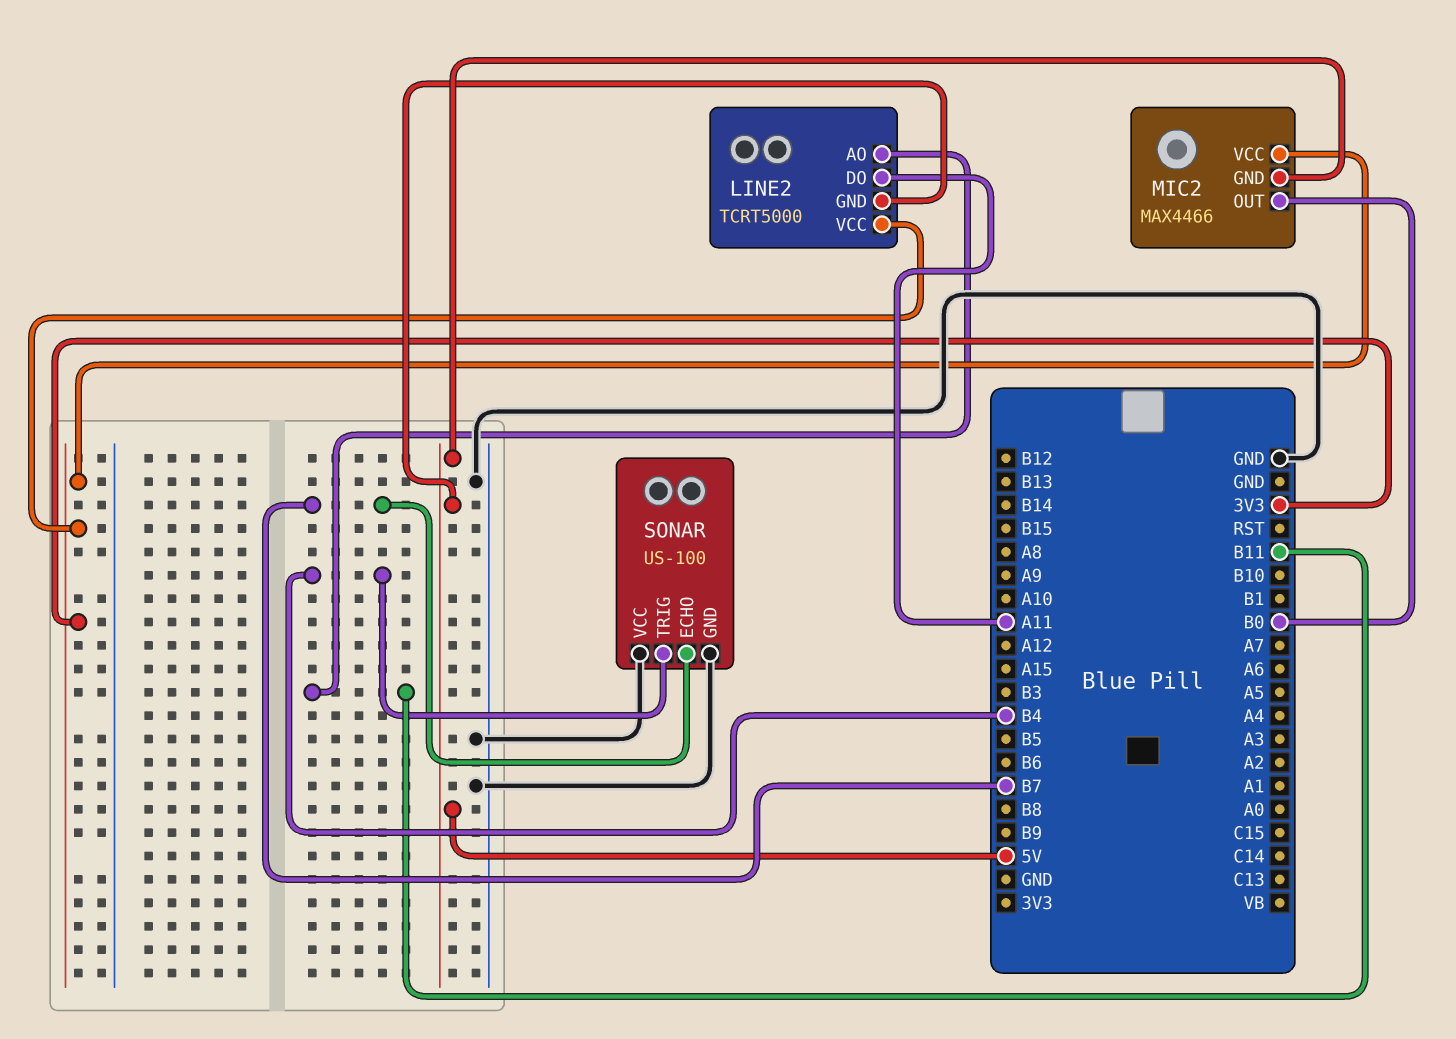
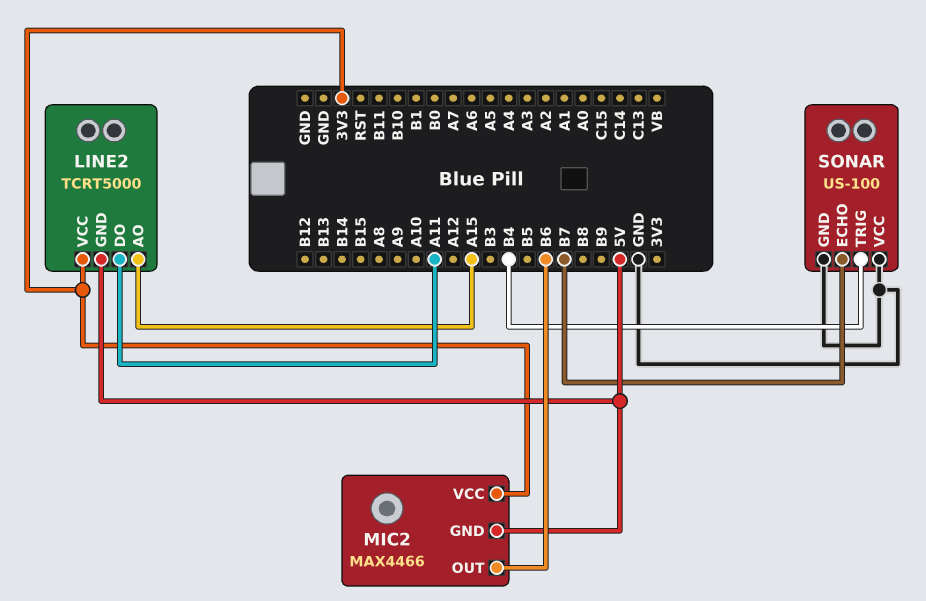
LINE2 pin AO: B11 -> A15
MIC2 pin OUT: B0 -> B6

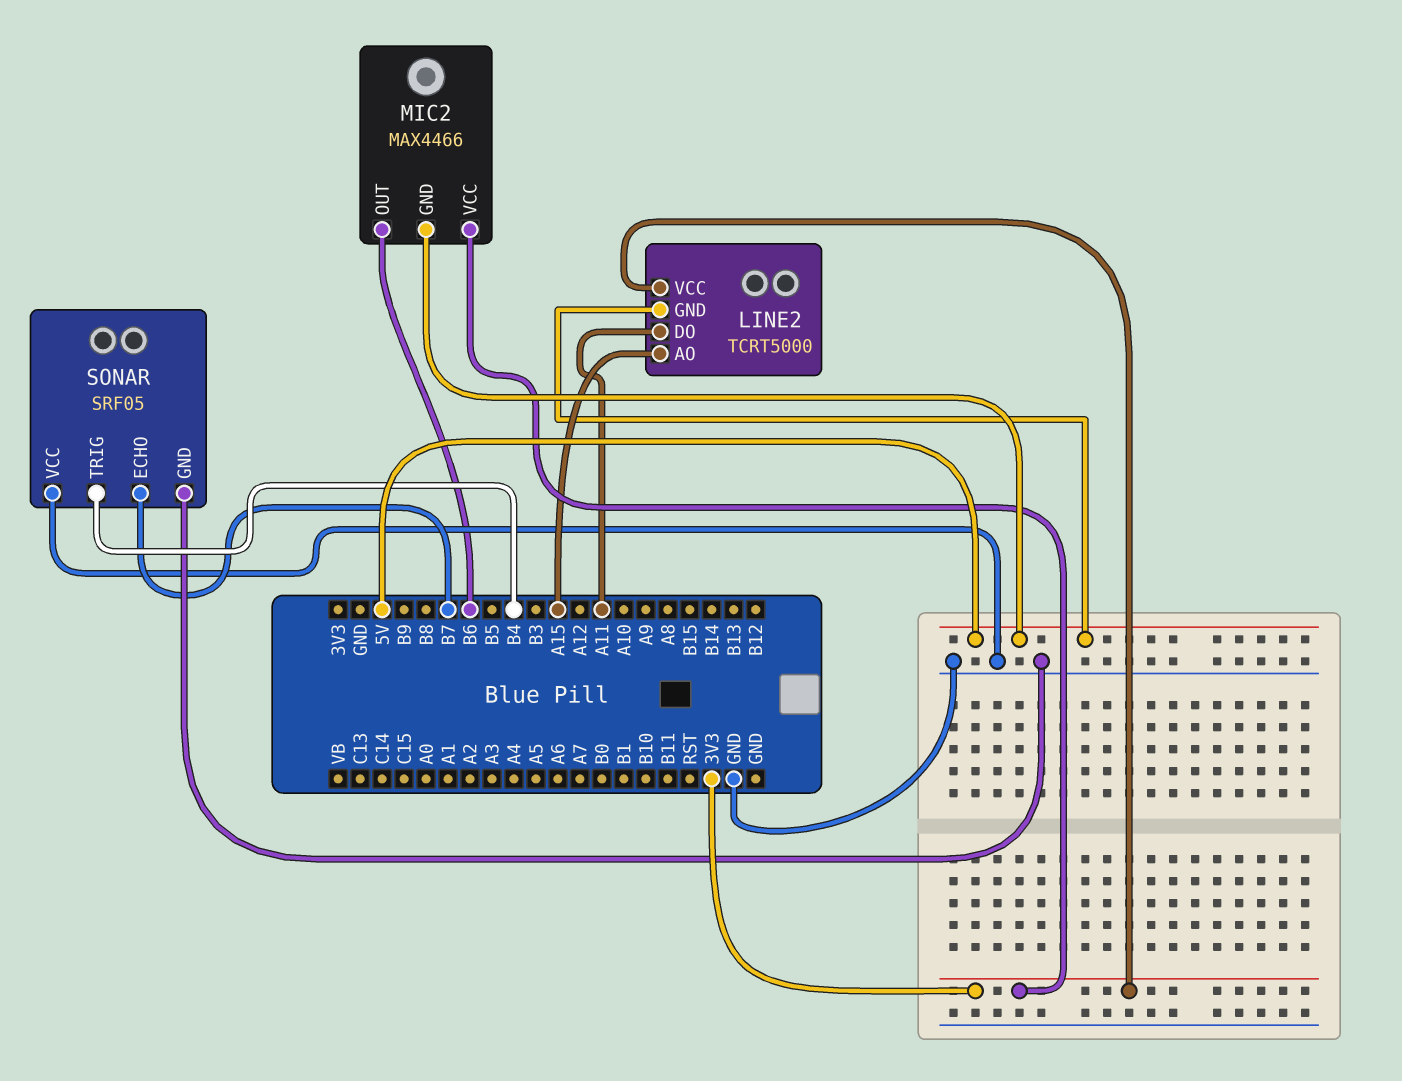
SONAR: US-100 -> SRF05

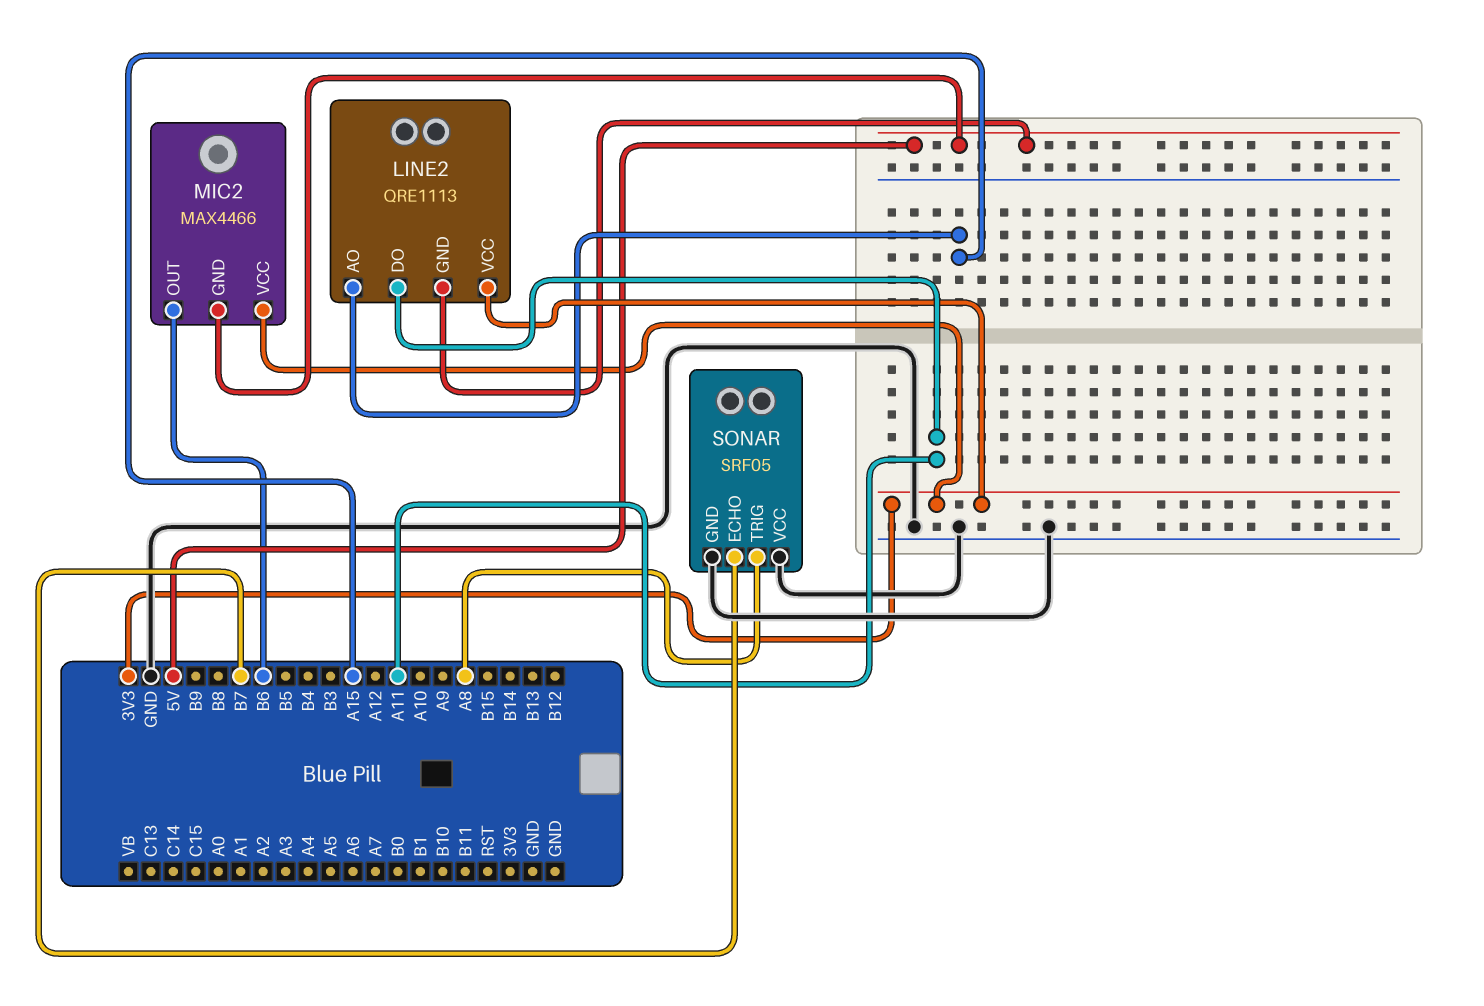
LINE2: TCRT5000 -> QRE1113
SONAR pin TRIG: B4 -> A8

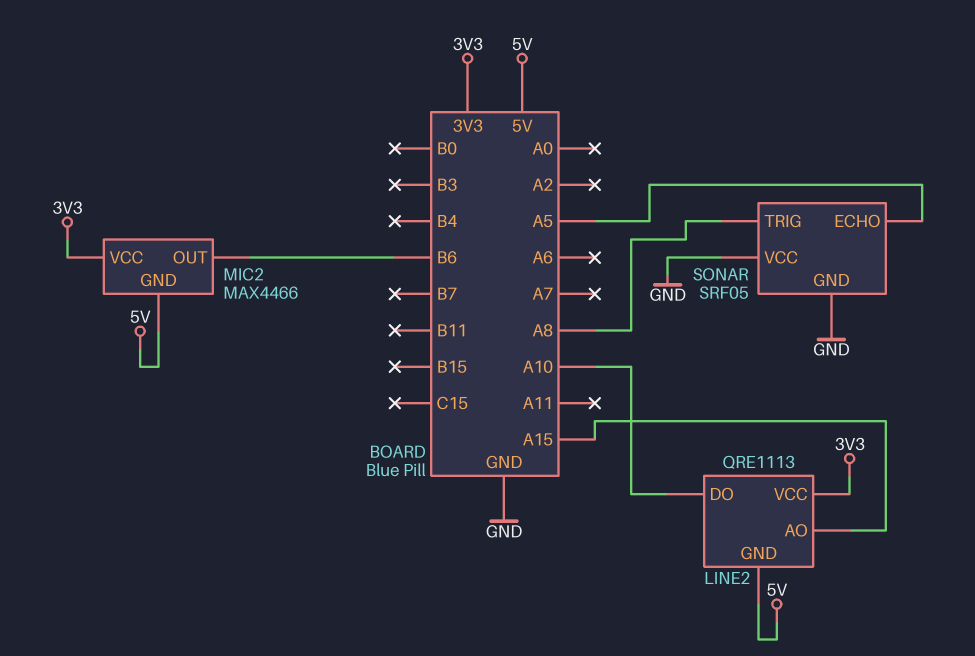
LINE2 pin DO: A11 -> A10
SONAR pin ECHO: B7 -> A5

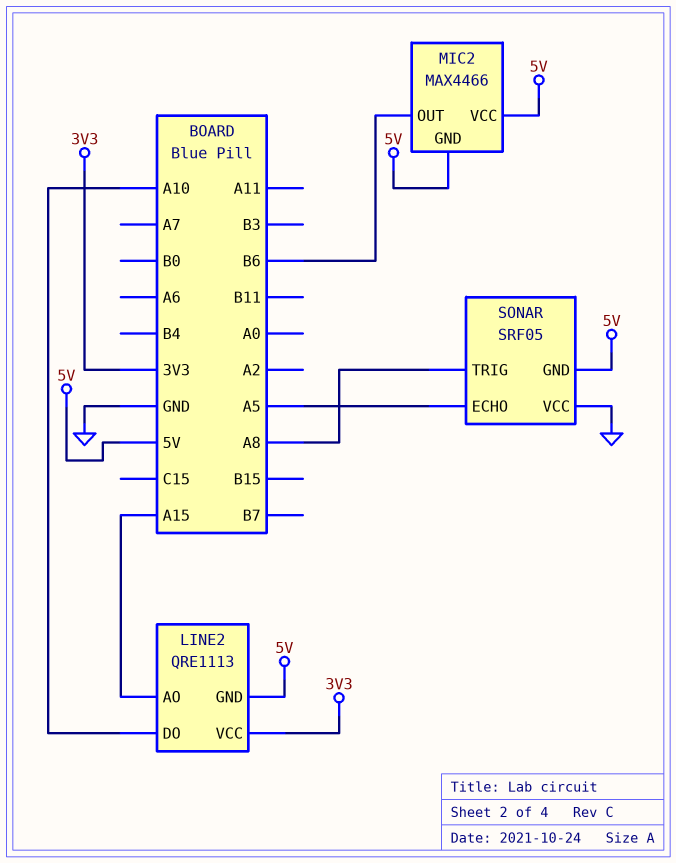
MIC2 pin VCC: 3V3 -> 5V
SONAR pin GND: GND -> 5V

